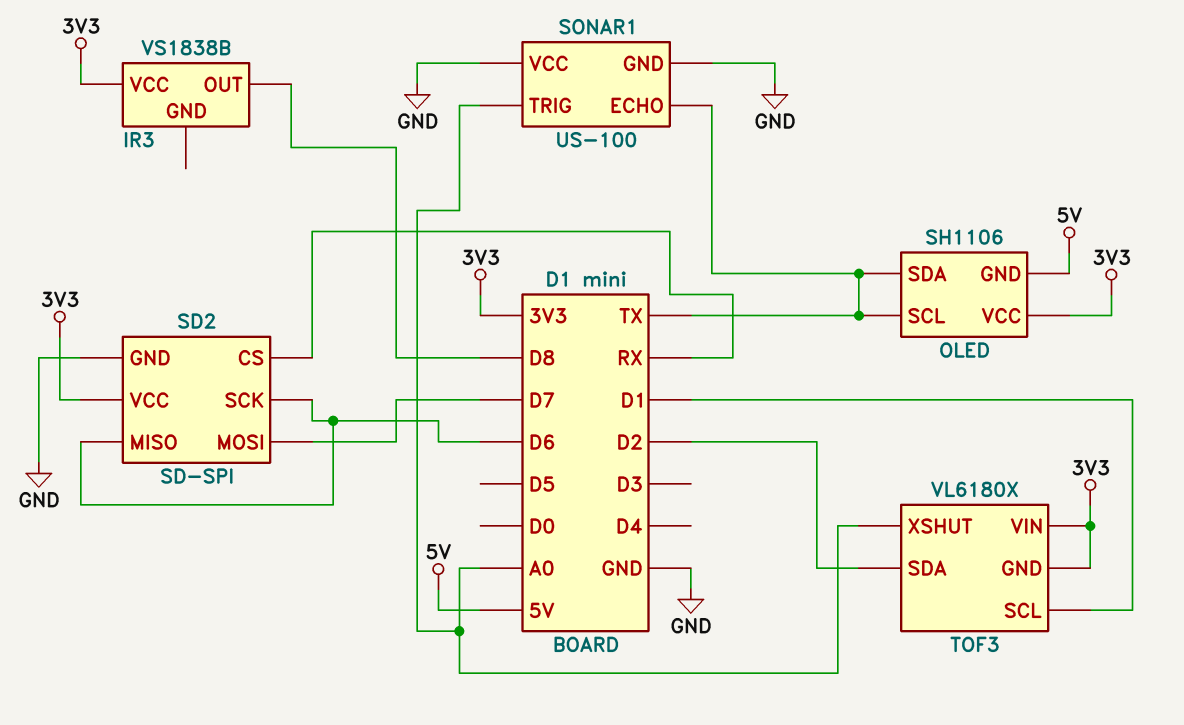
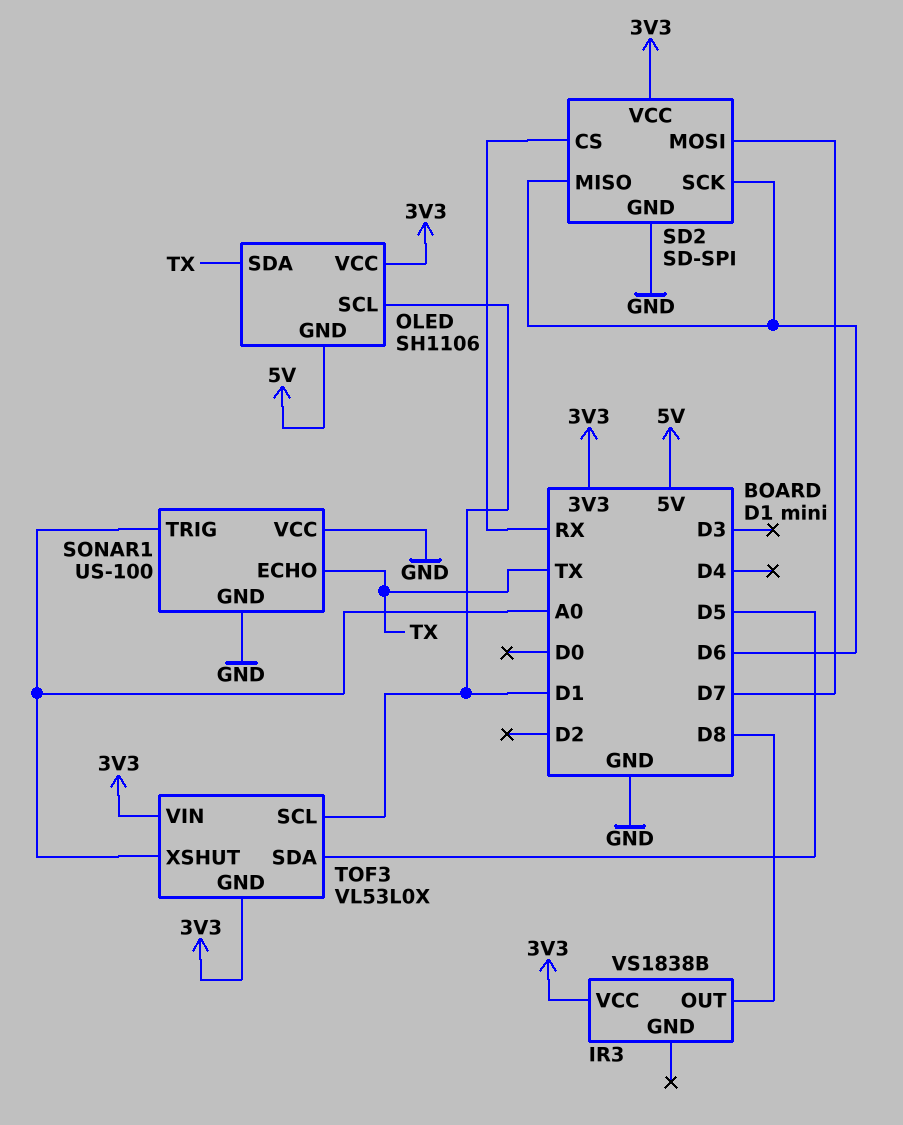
OLED pin SCL: TX -> D1
TOF3: VL6180X -> VL53L0X
TOF3 pin SDA: D2 -> D5

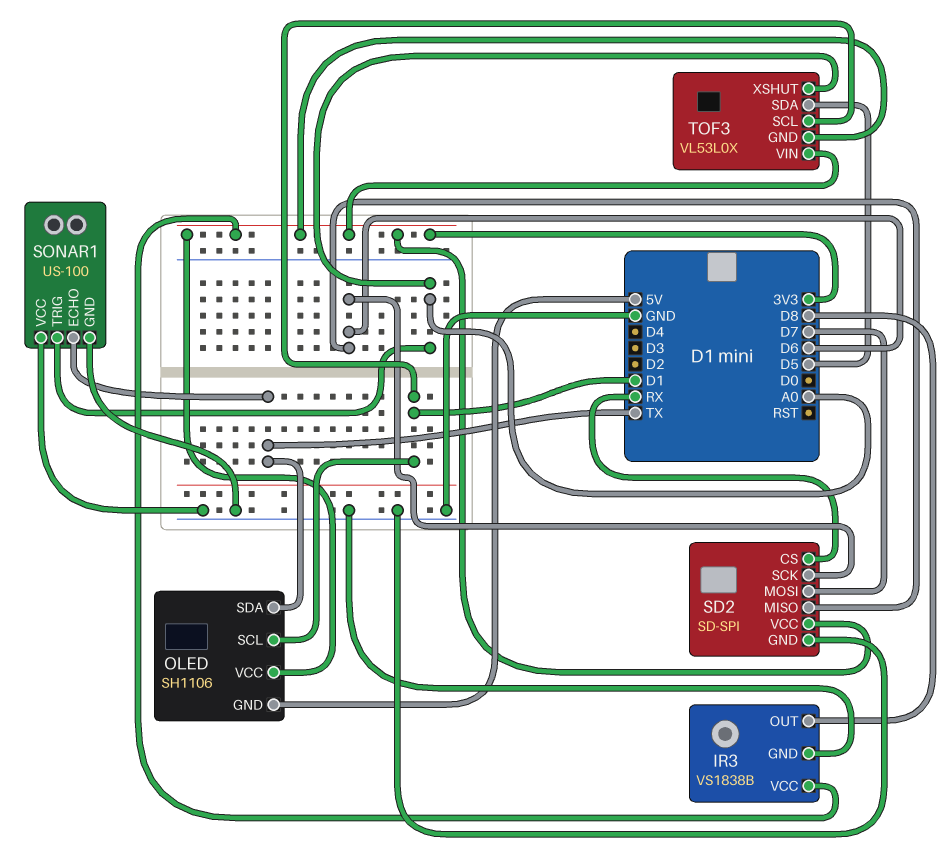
IR3 pin GND: none -> GND

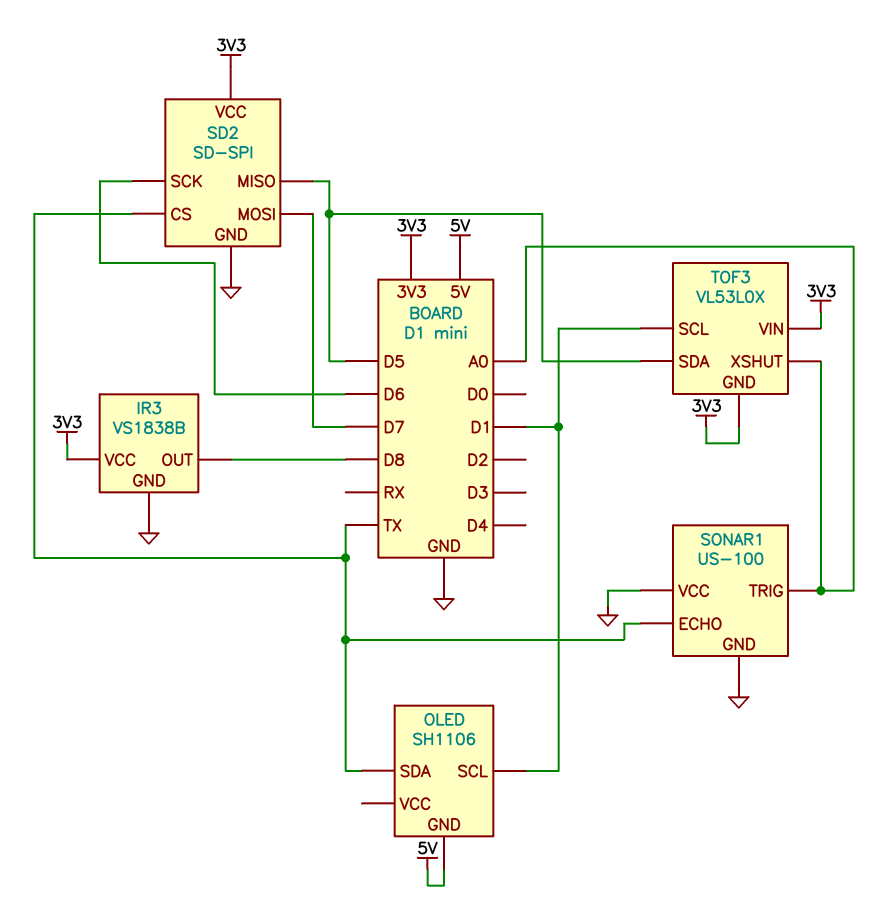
OLED pin VCC: 3V3 -> none
SD2 pin CS: RX -> TX
SD2 pin MISO: D6 -> D5

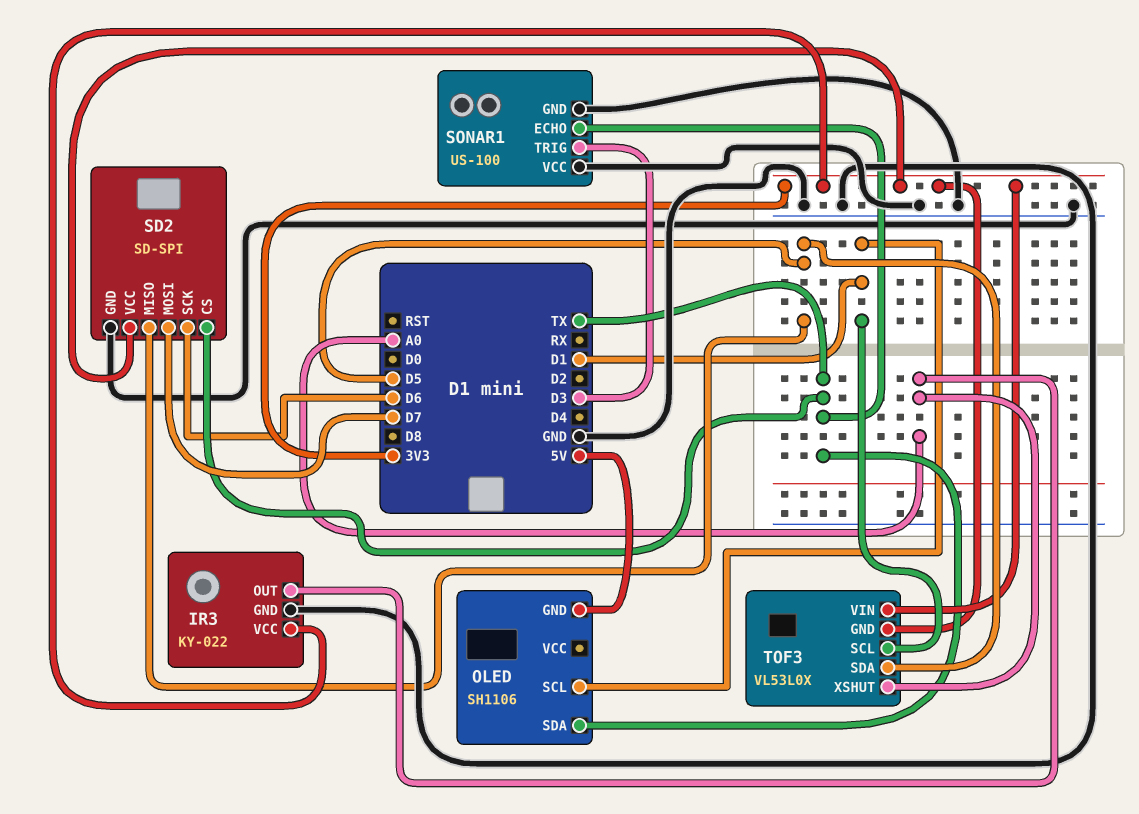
IR3: VS1838B -> KY-022
IR3 pin OUT: D8 -> A0
SONAR1 pin TRIG: A0 -> D3

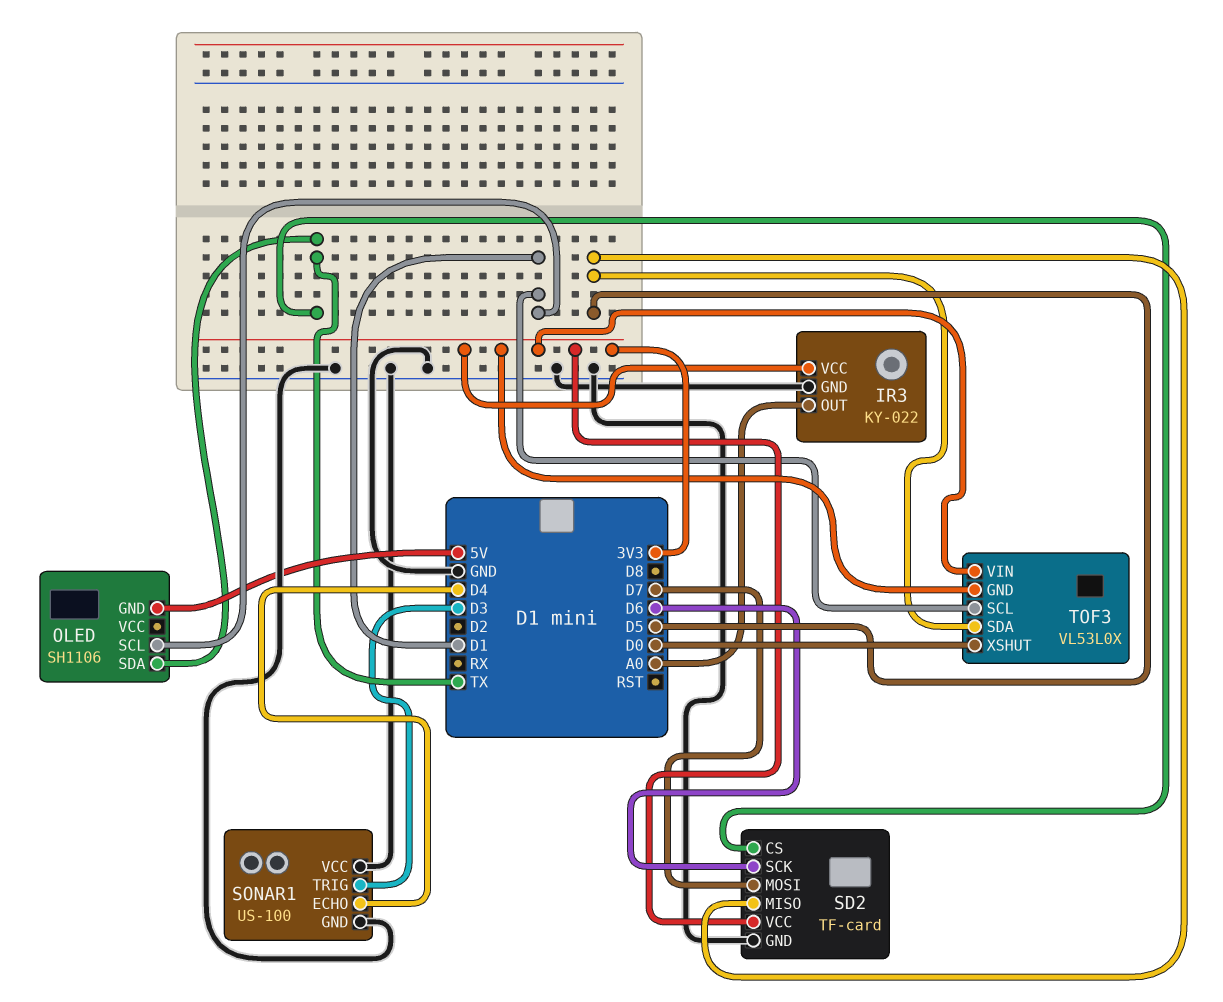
SD2: SD-SPI -> TF-card
SONAR1 pin ECHO: TX -> D4
TOF3 pin XSHUT: A0 -> D0

